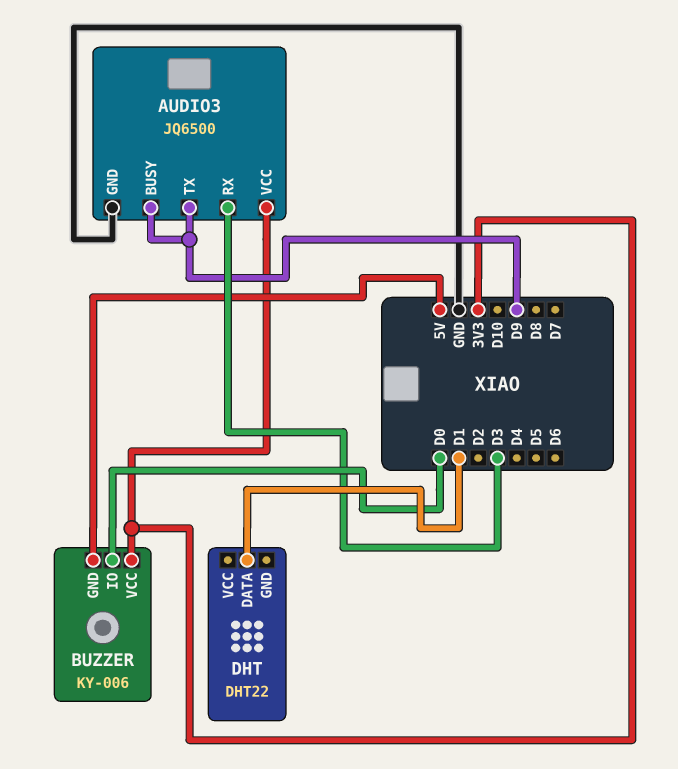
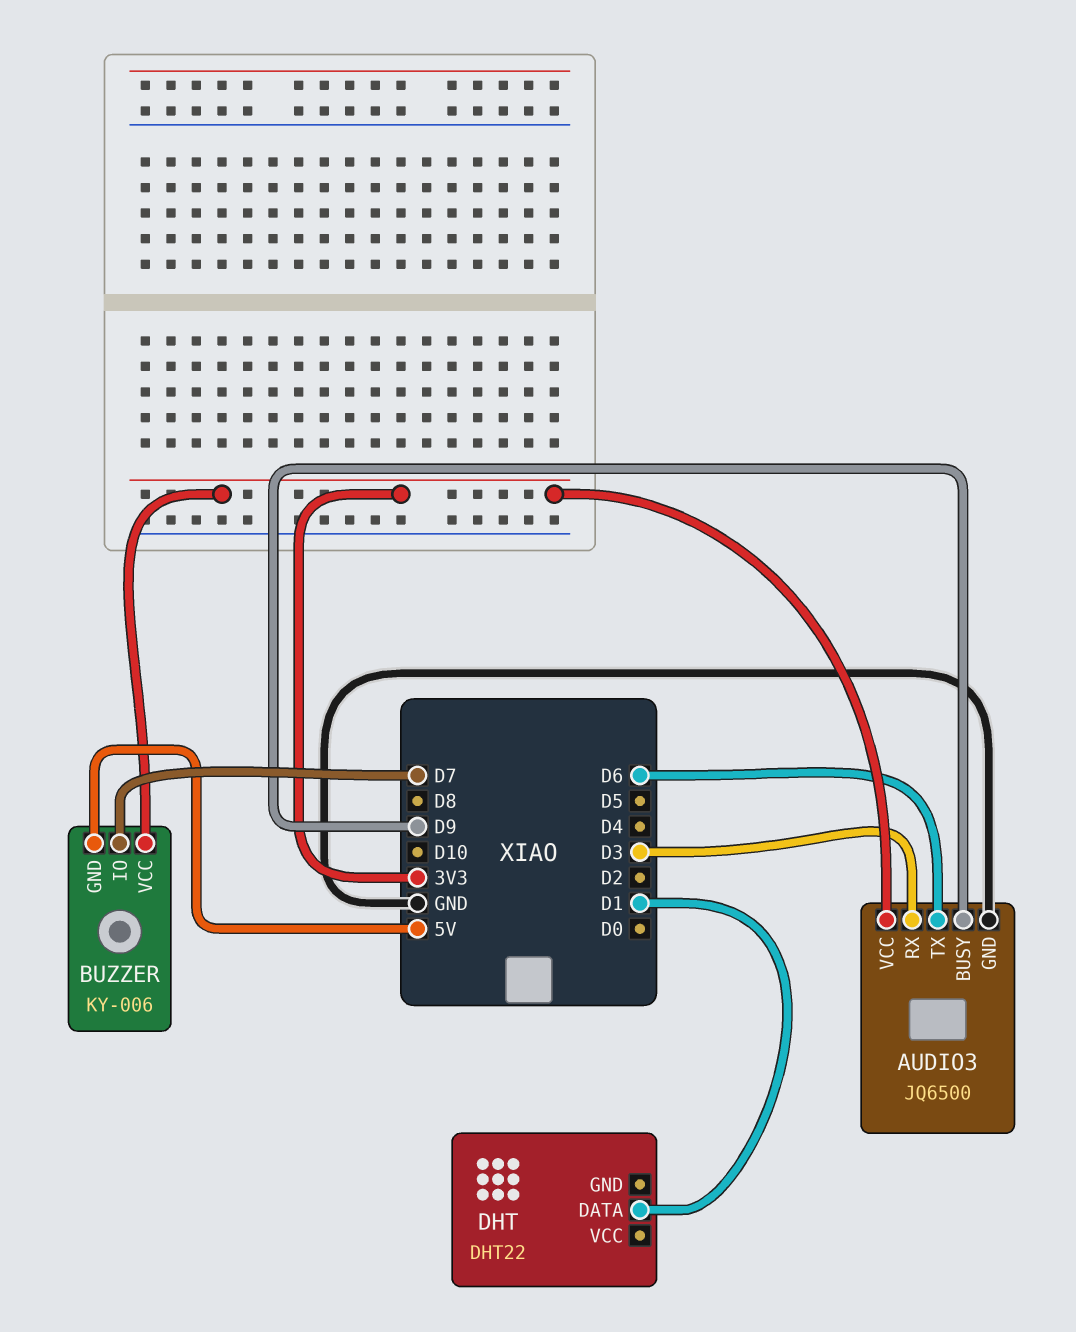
AUDIO3 pin TX: D9 -> D6
BUZZER pin IO: D0 -> D7

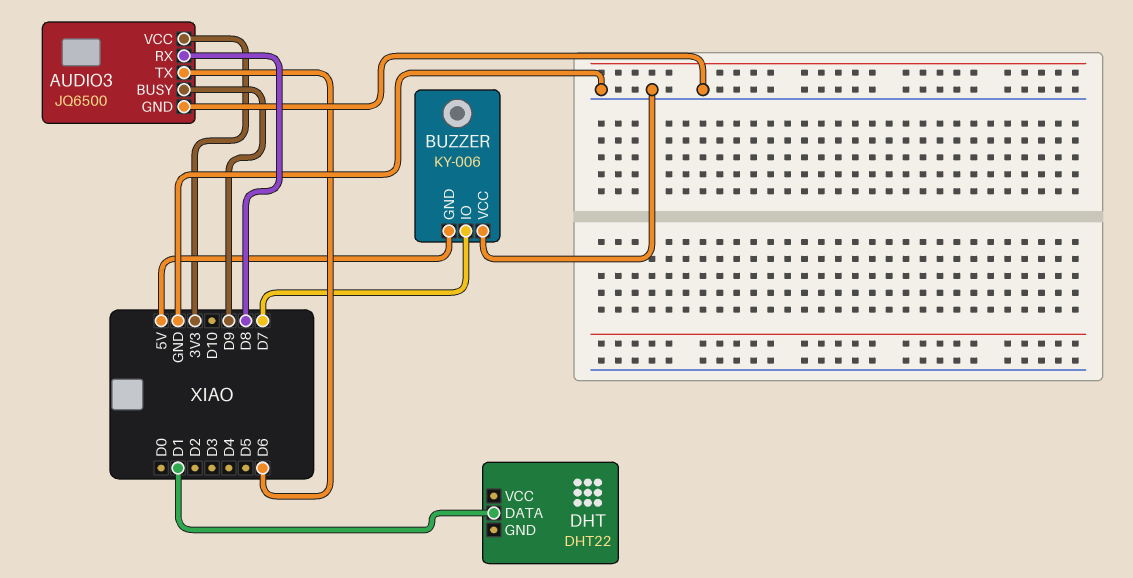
AUDIO3 pin RX: D3 -> D8
BUZZER pin VCC: 3V3 -> GND

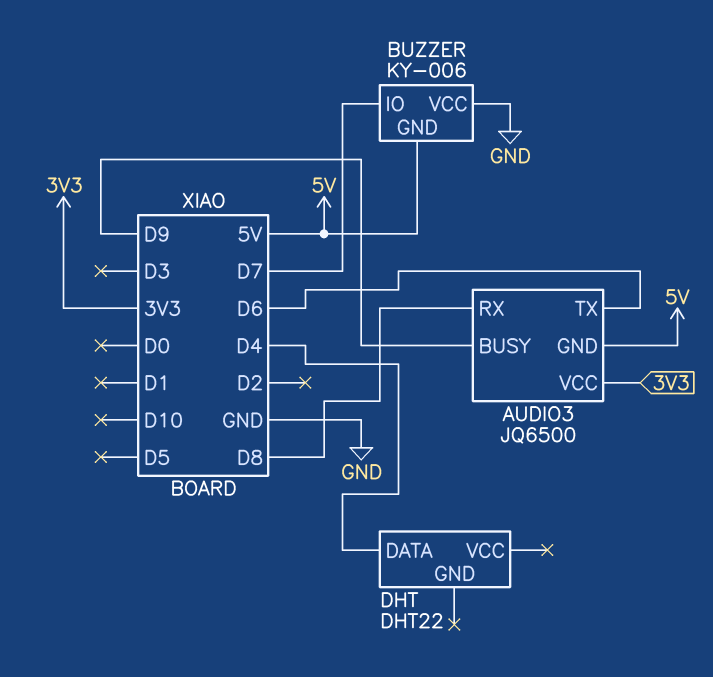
AUDIO3 pin GND: GND -> 5V
DHT pin DATA: D1 -> D4

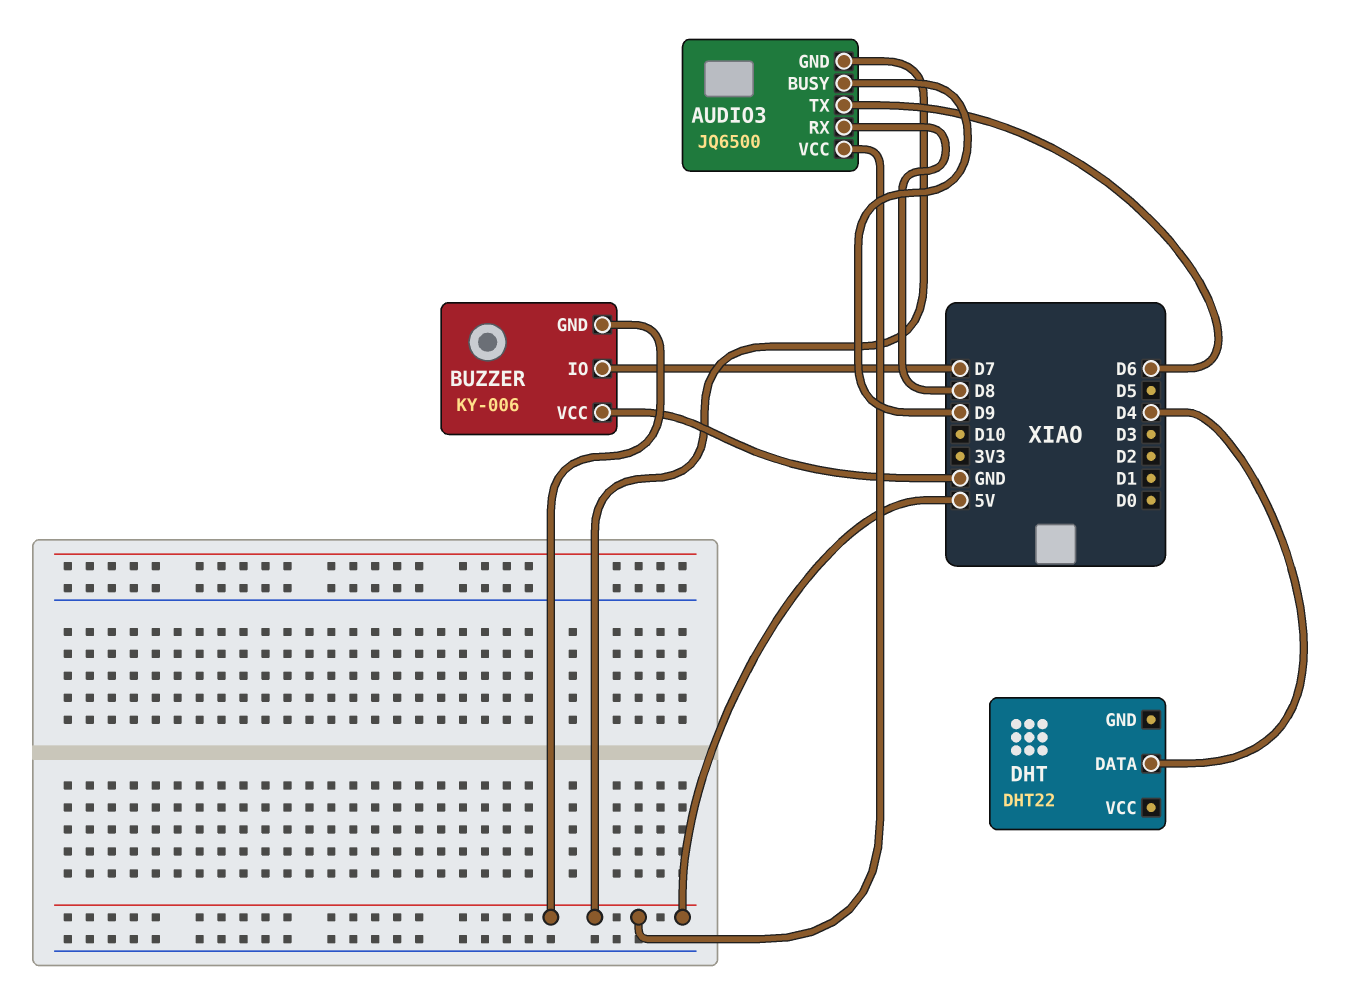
AUDIO3 pin VCC: 3V3 -> 5V

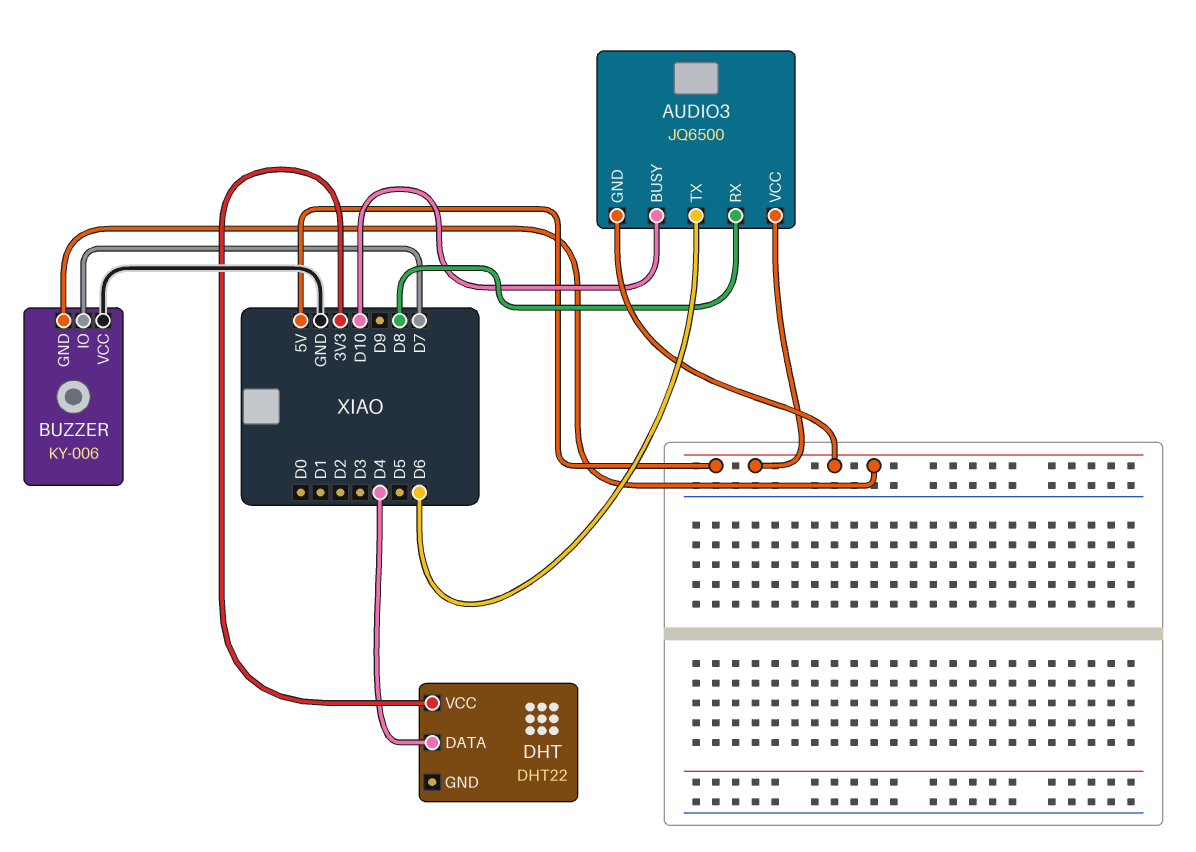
AUDIO3 pin BUSY: D9 -> D10
DHT pin VCC: none -> 3V3

